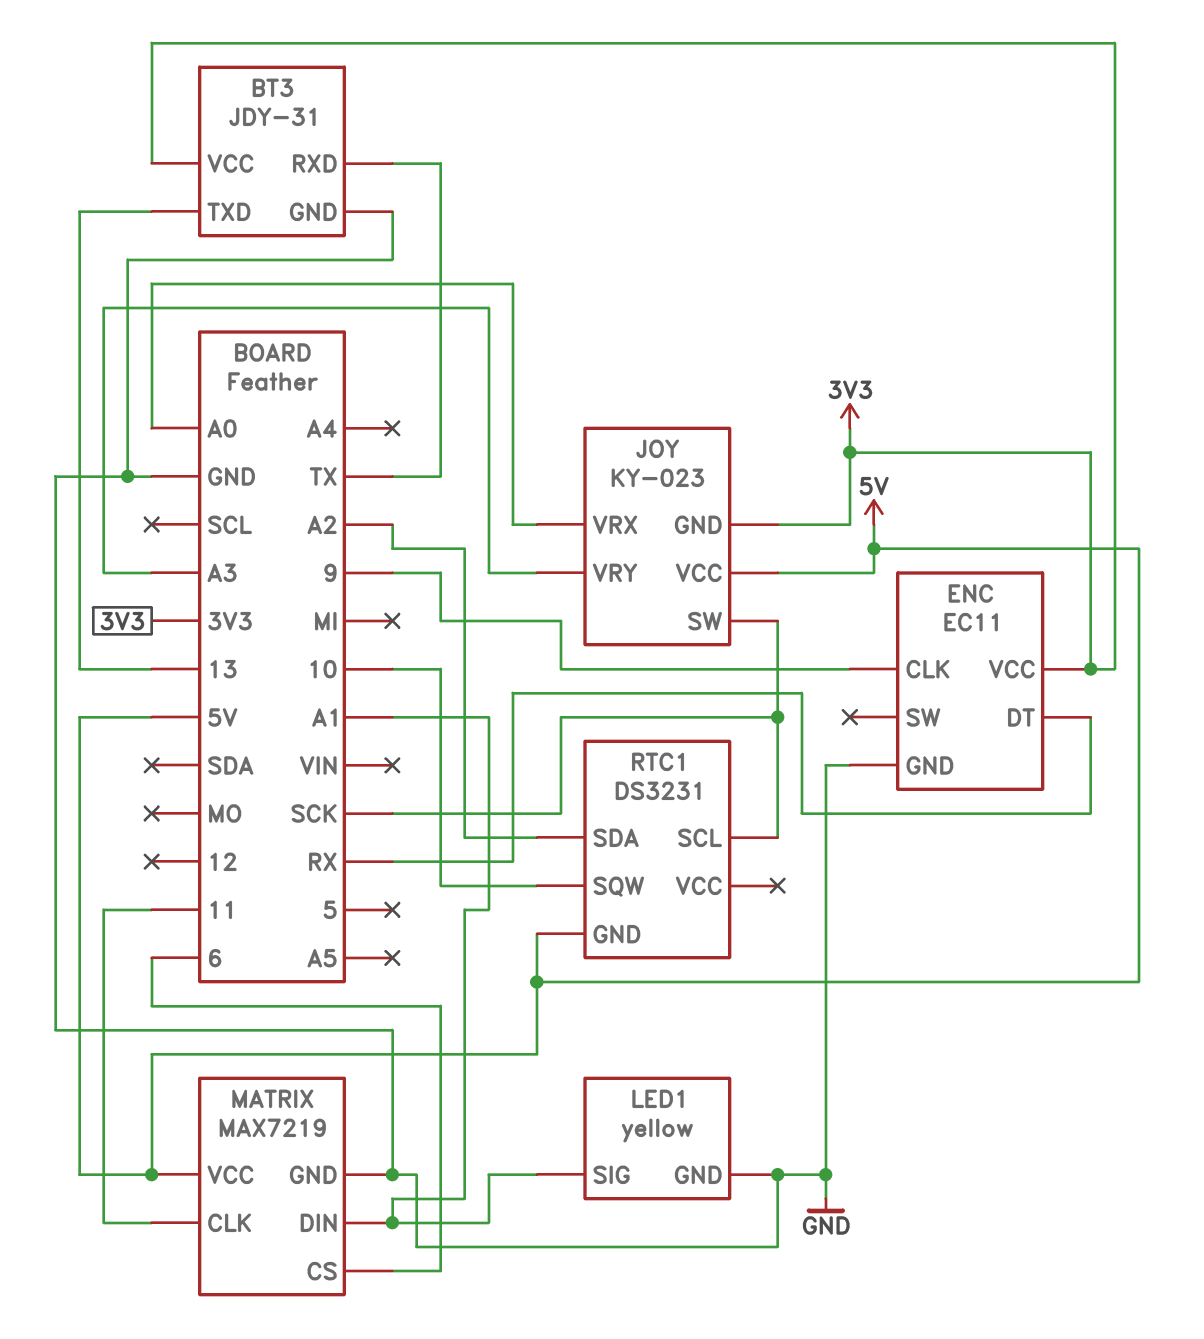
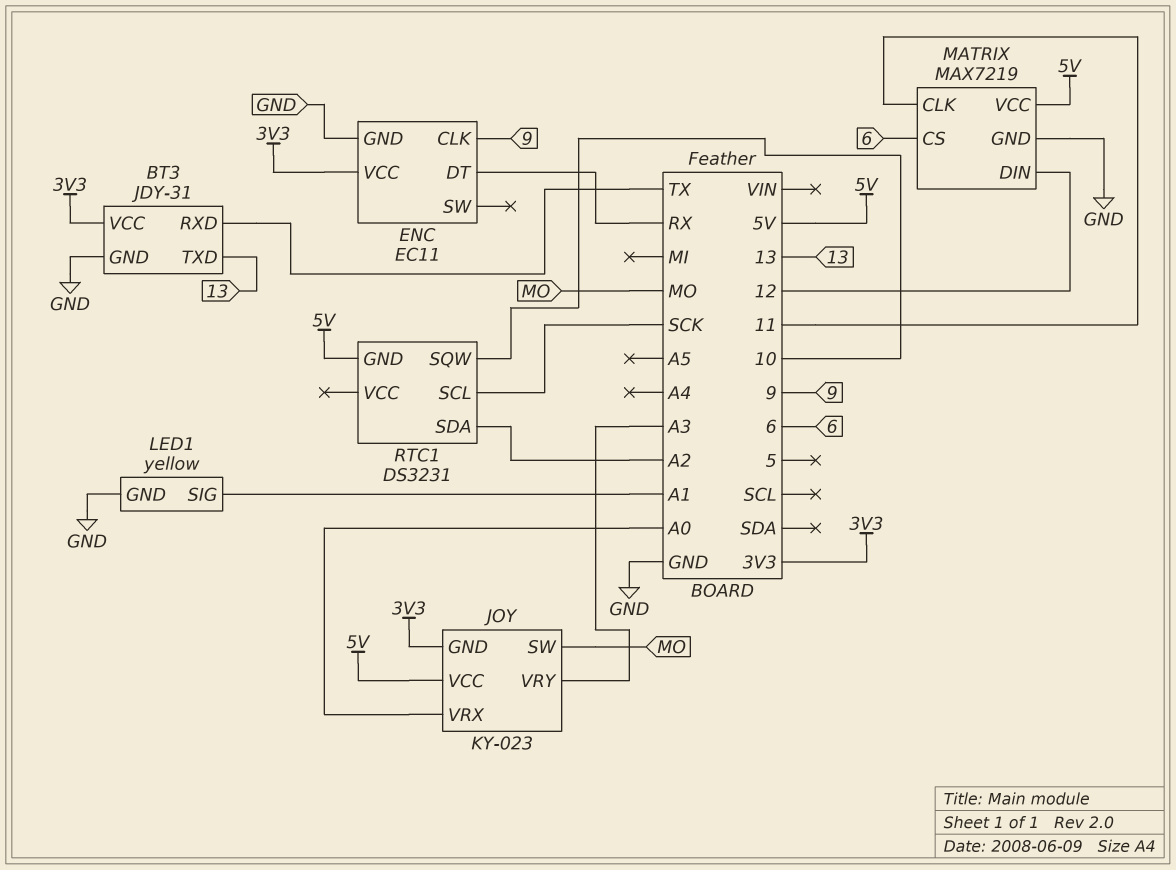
JOY pin SW: SCK -> MO
MATRIX pin DIN: A1 -> 12

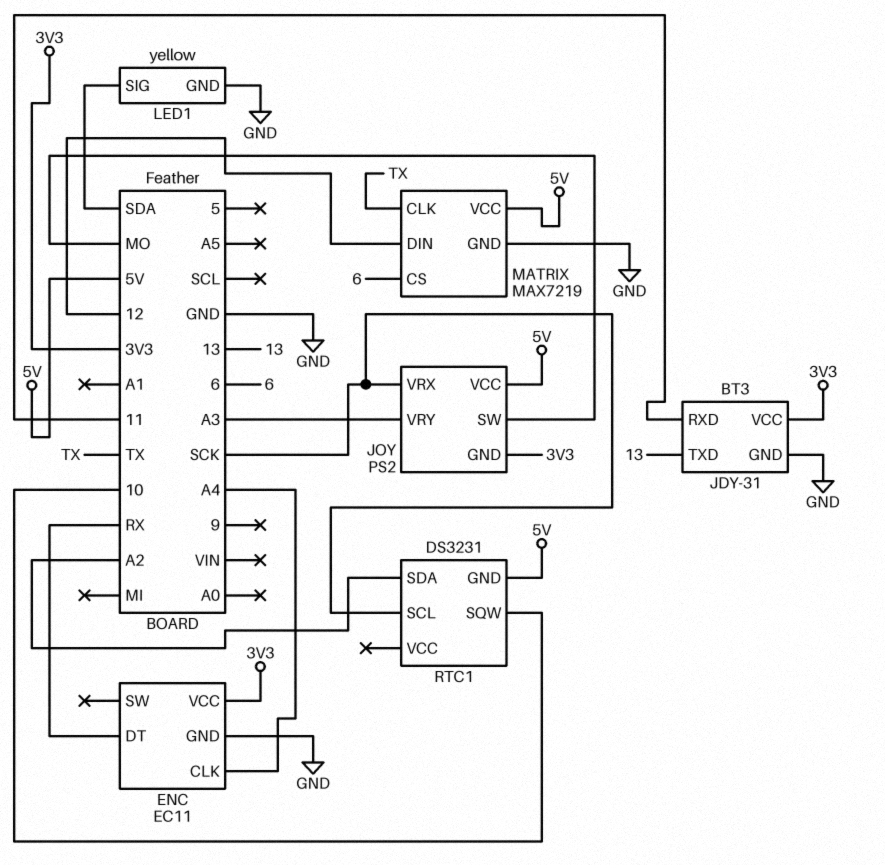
BT3 pin RXD: TX -> 11
ENC pin CLK: 9 -> A4
JOY: KY-023 -> PS2
JOY pin VRX: A0 -> SCK
LED1 pin SIG: A1 -> SDA
MATRIX pin CLK: 11 -> TX

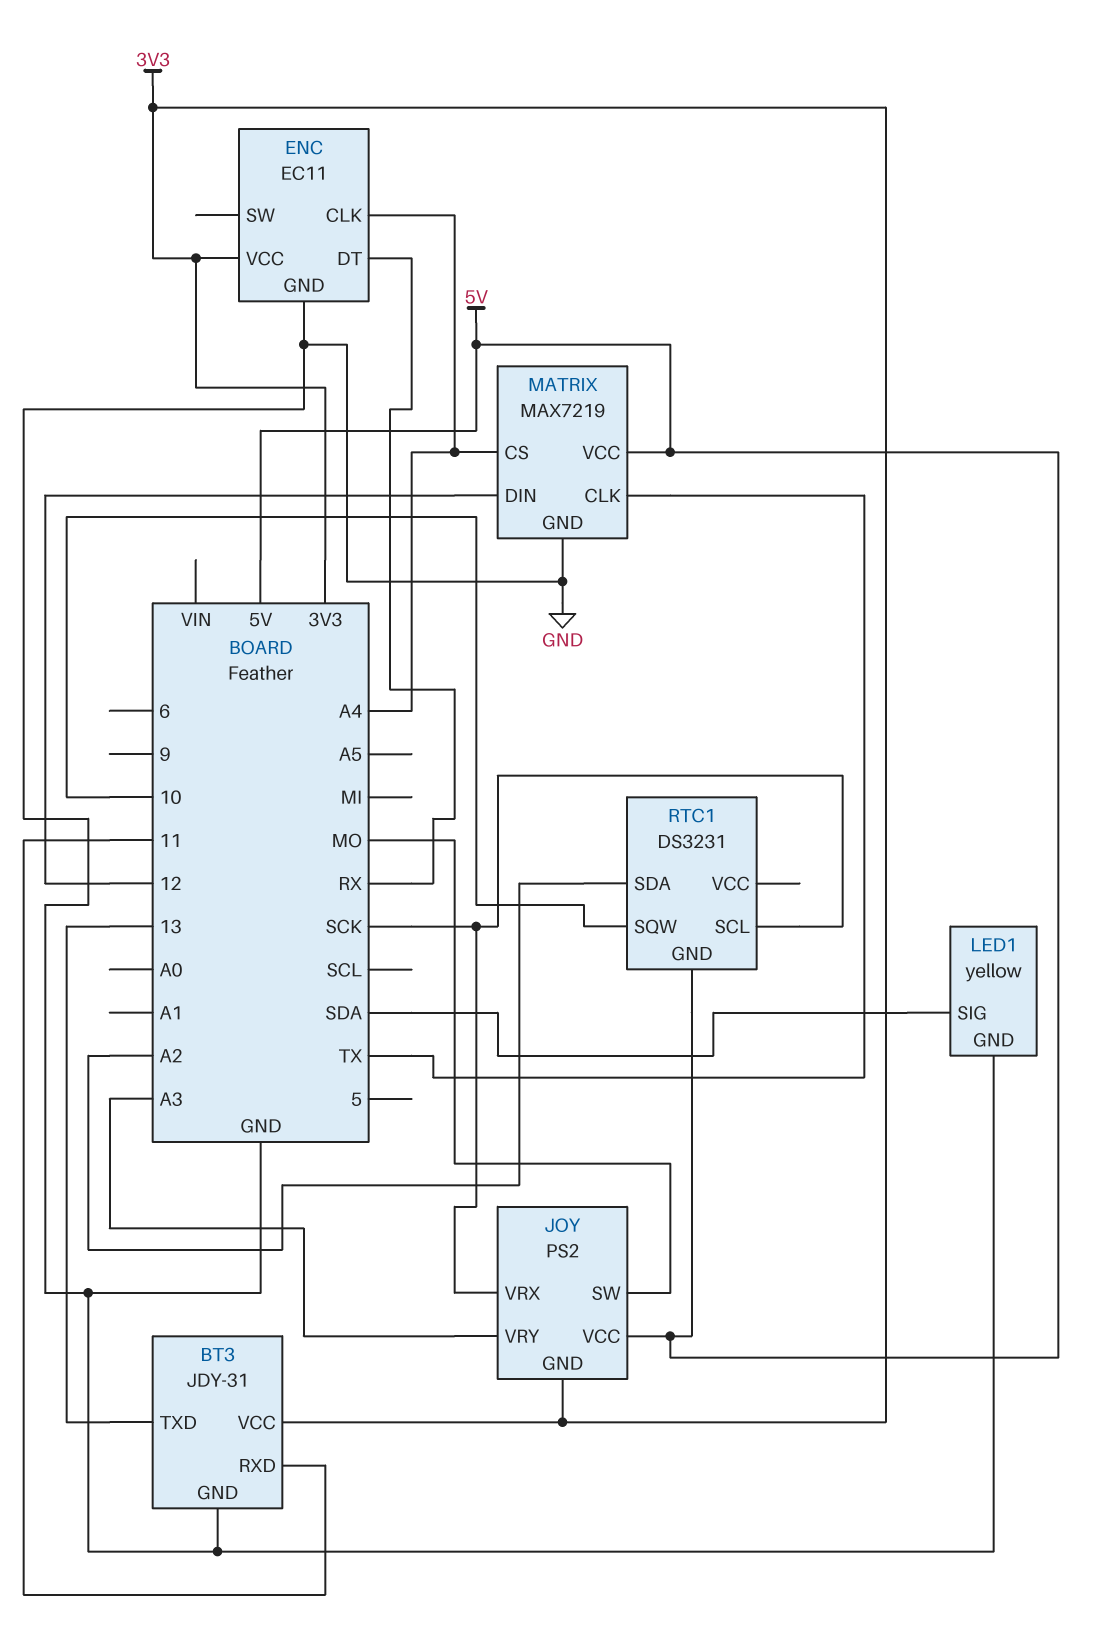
MATRIX pin CS: 6 -> A4

